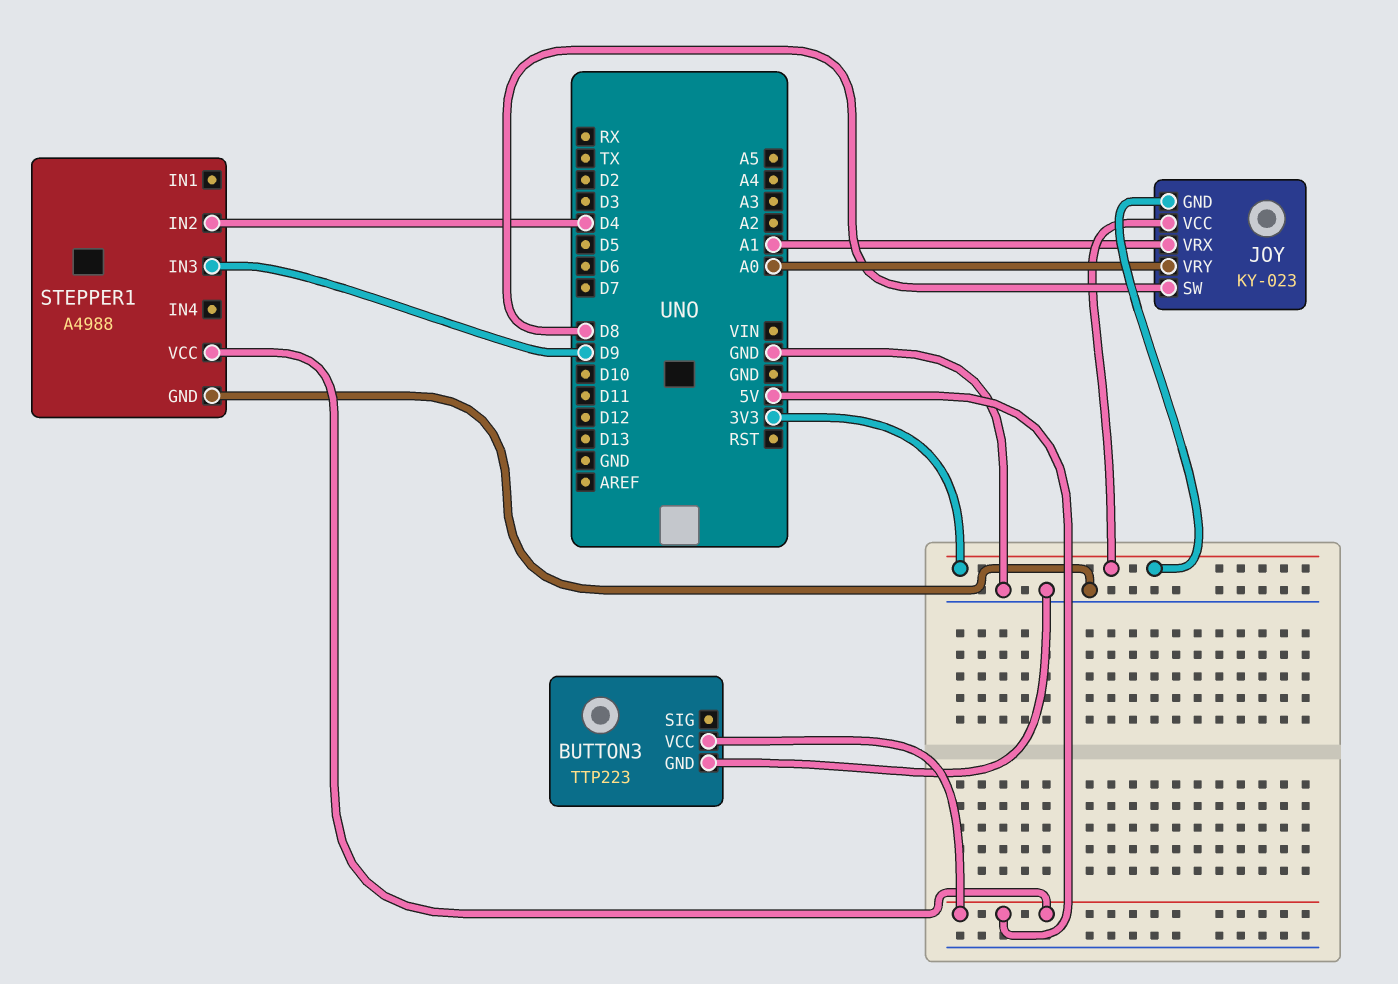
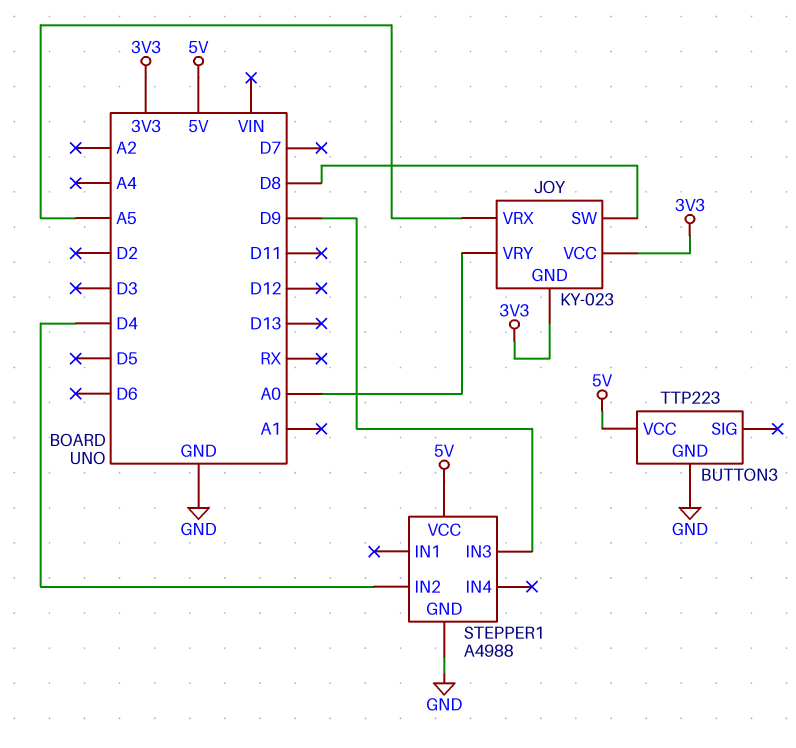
JOY pin VRX: A1 -> A5

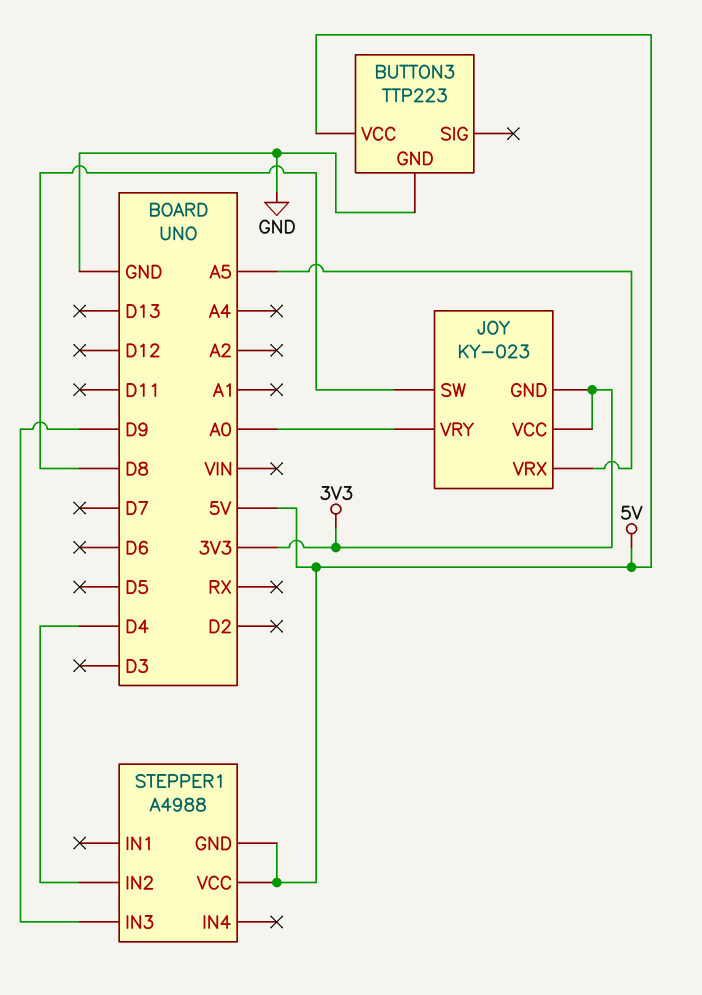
STEPPER1 pin GND: GND -> 5V

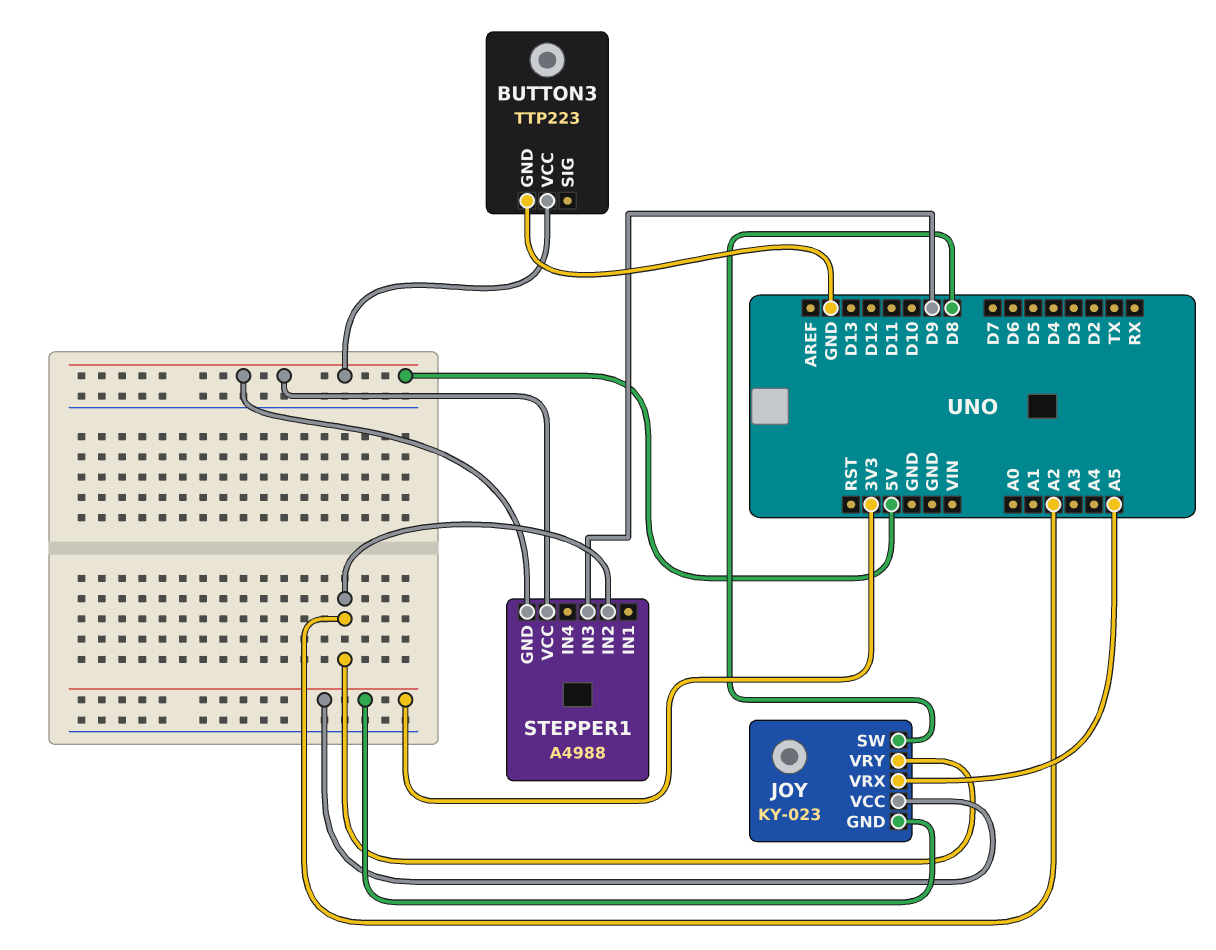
JOY pin VRY: A0 -> A2
STEPPER1 pin IN2: D4 -> A2

